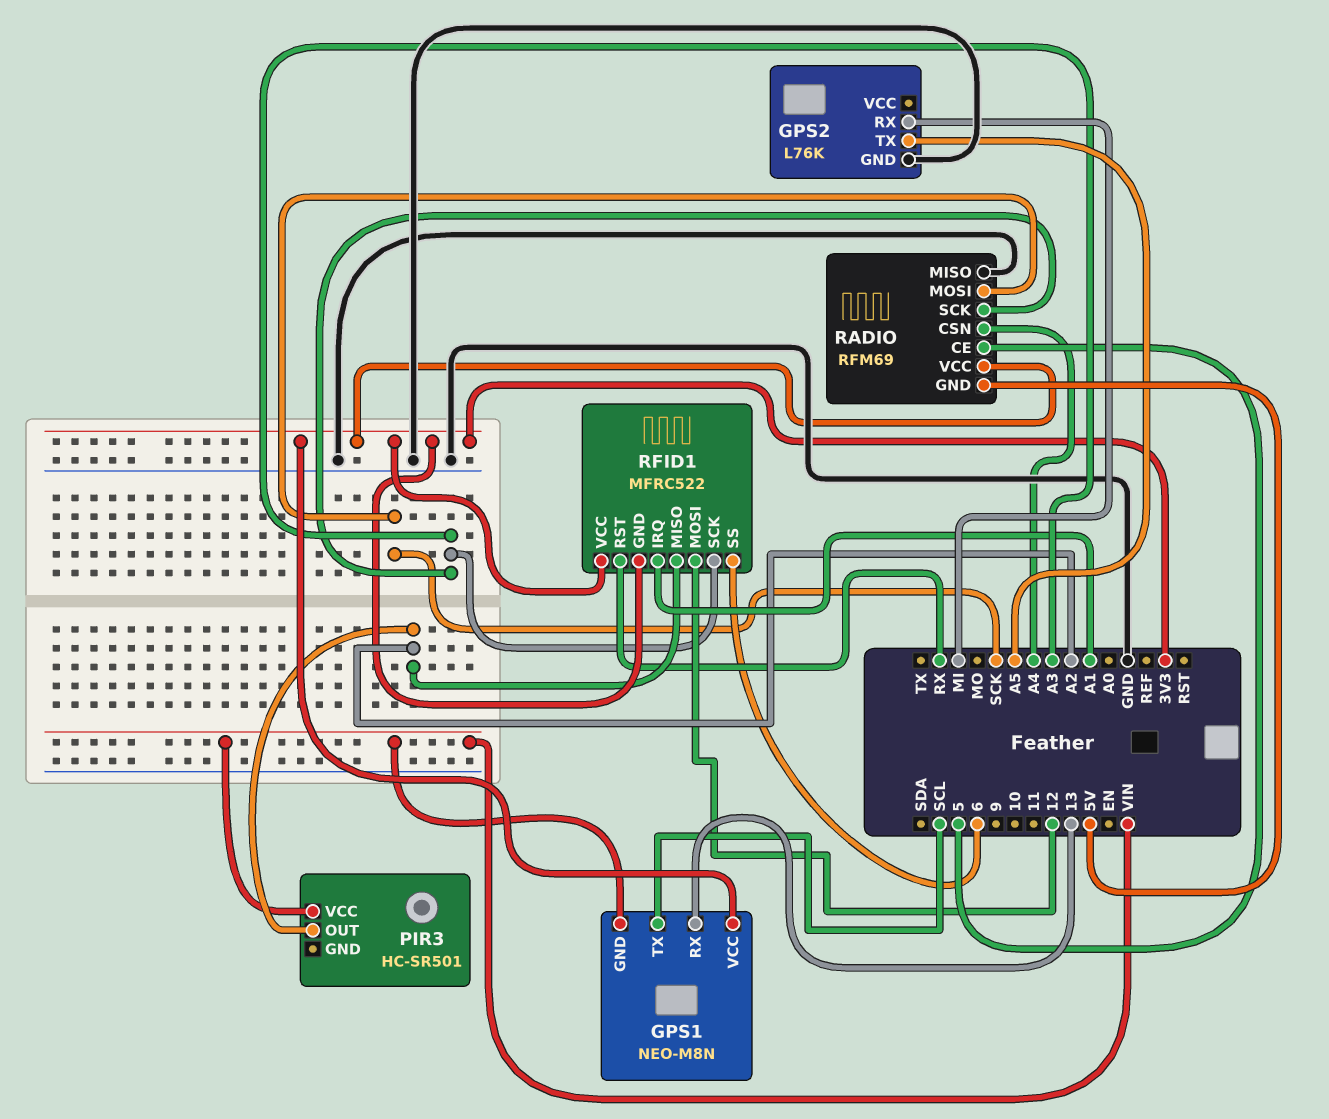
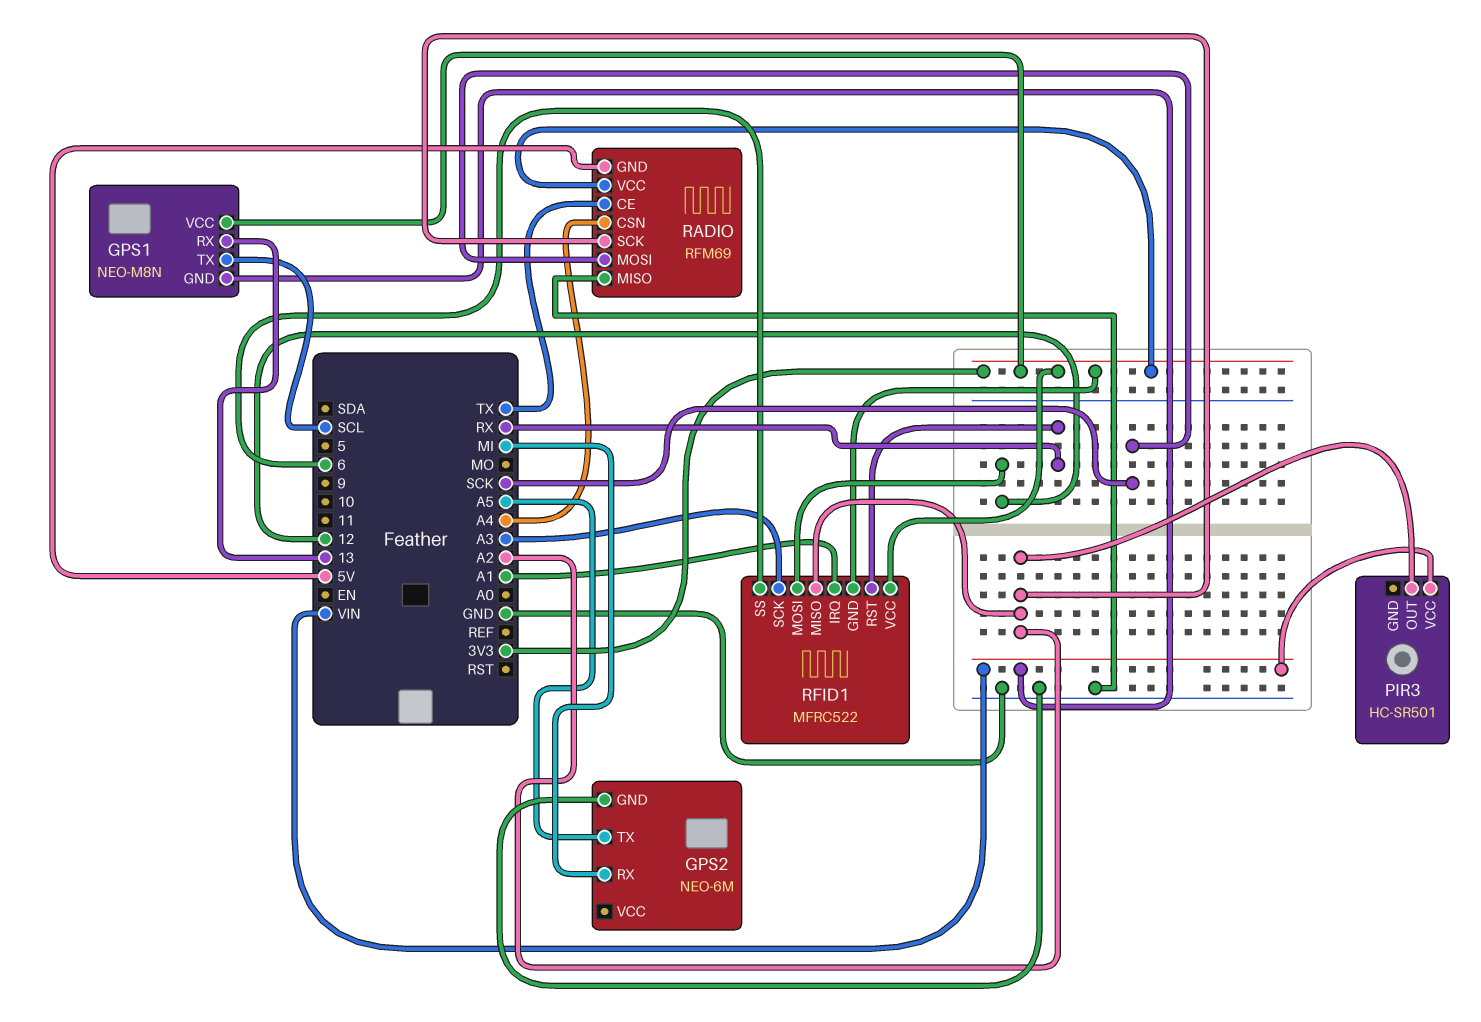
GPS2: L76K -> NEO-6M
RADIO pin CE: 5 -> TX
RADIO pin SCK: A3 -> A2

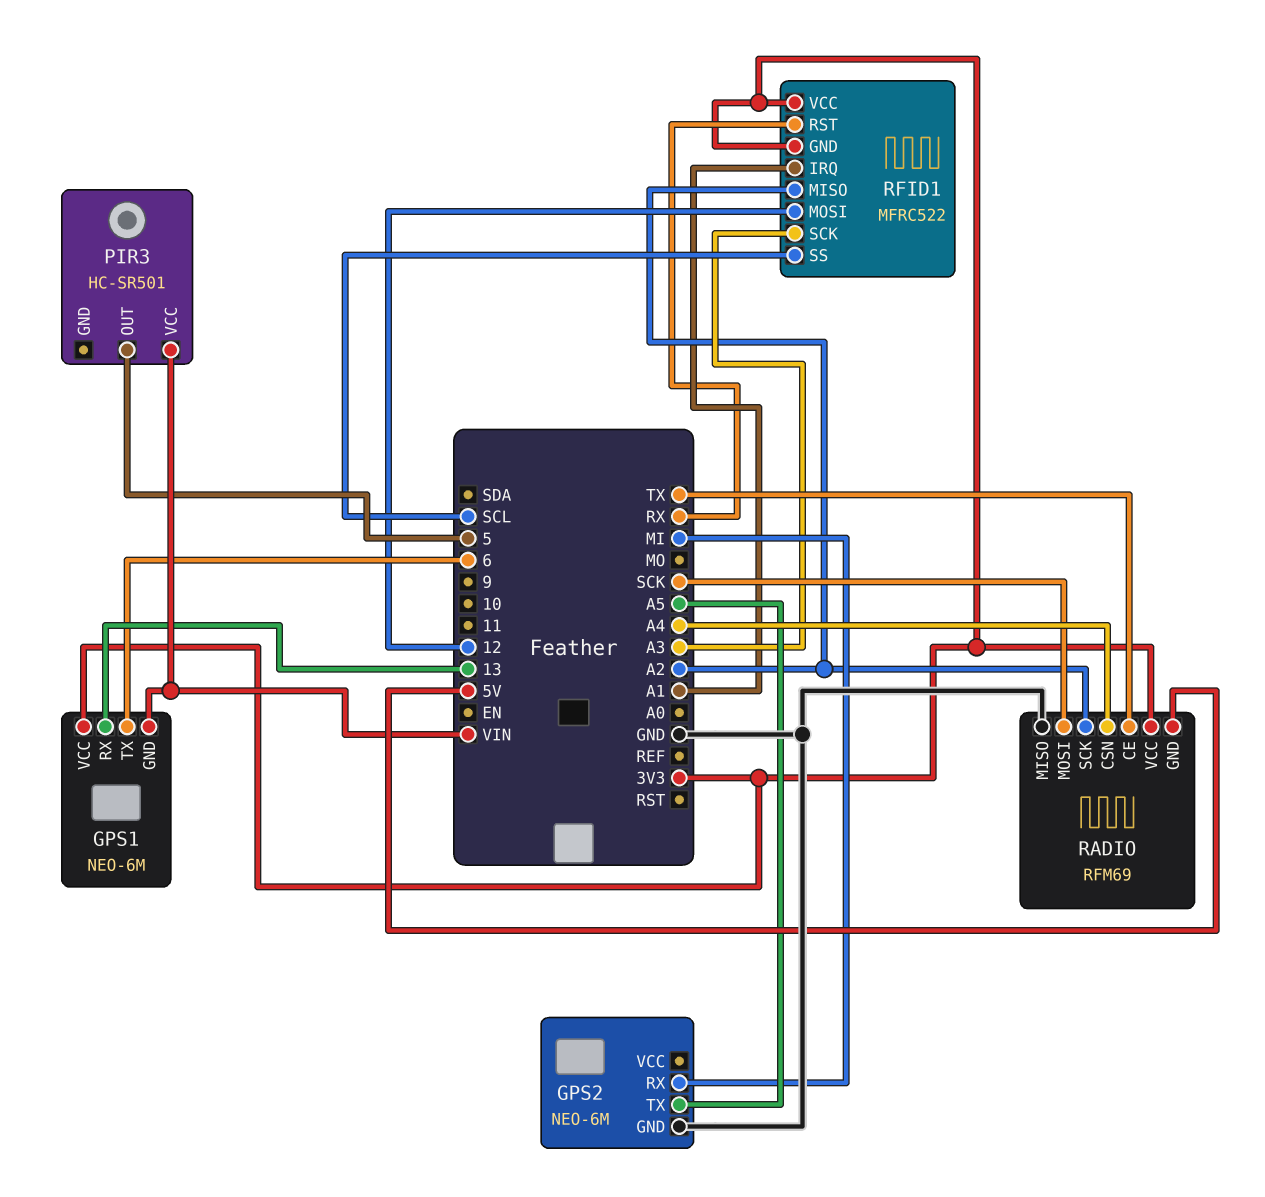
GPS1: NEO-M8N -> NEO-6M
GPS1 pin TX: SCL -> 6
PIR3 pin OUT: A2 -> 5
RFID1 pin SS: 6 -> SCL

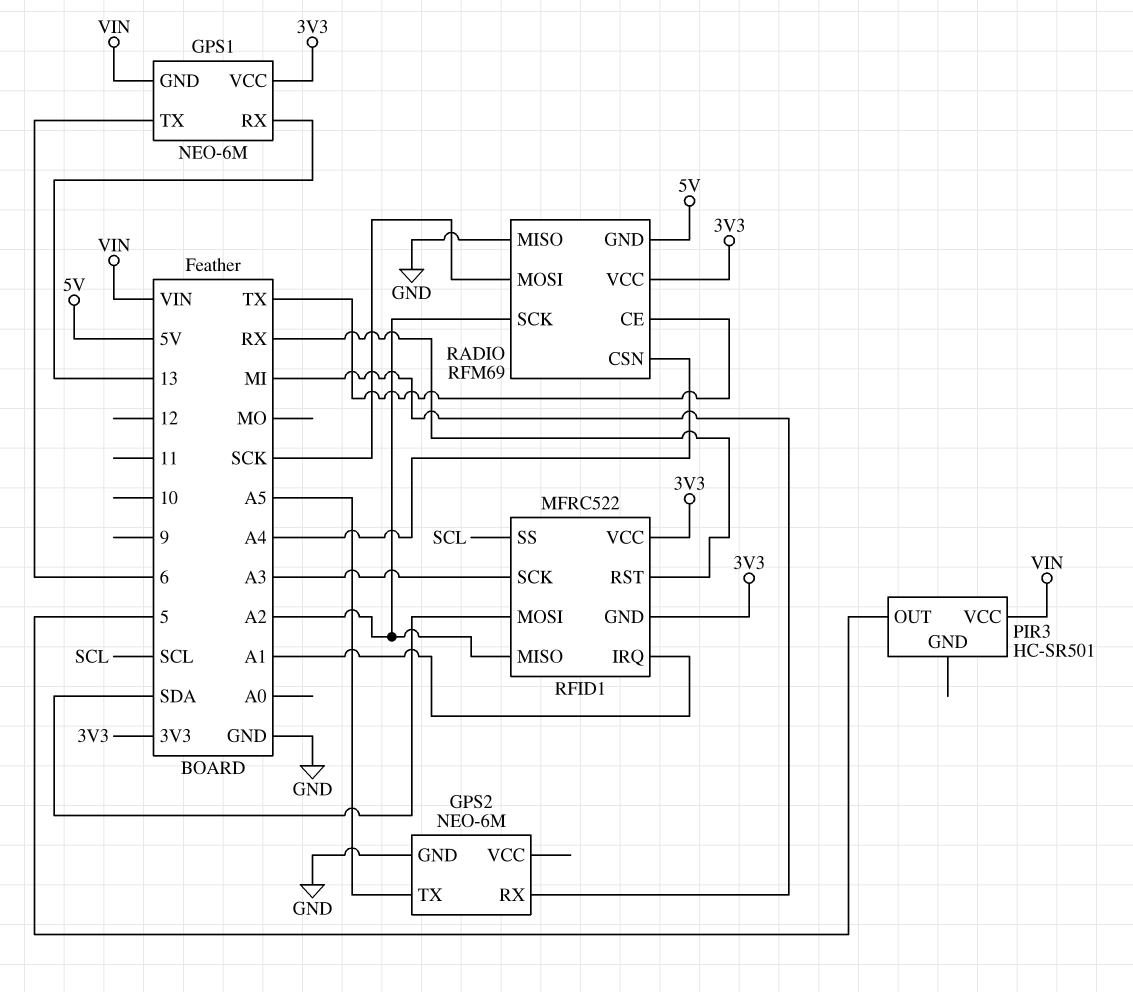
RFID1 pin MOSI: 12 -> SDA

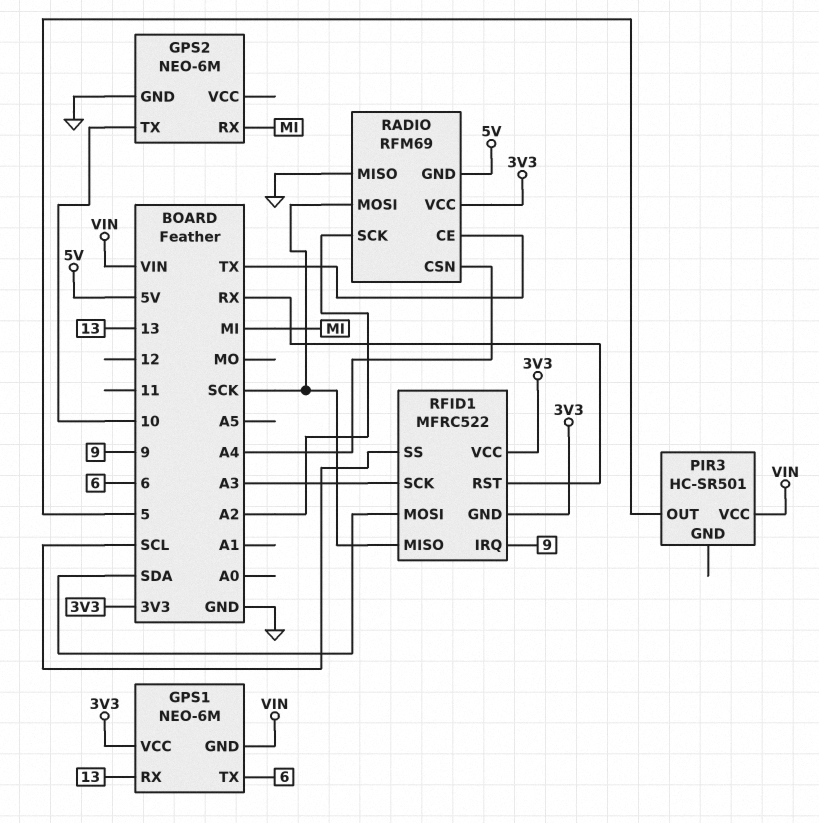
GPS2 pin TX: A5 -> 10
RFID1 pin IRQ: A1 -> 9
RFID1 pin MISO: A2 -> SCK

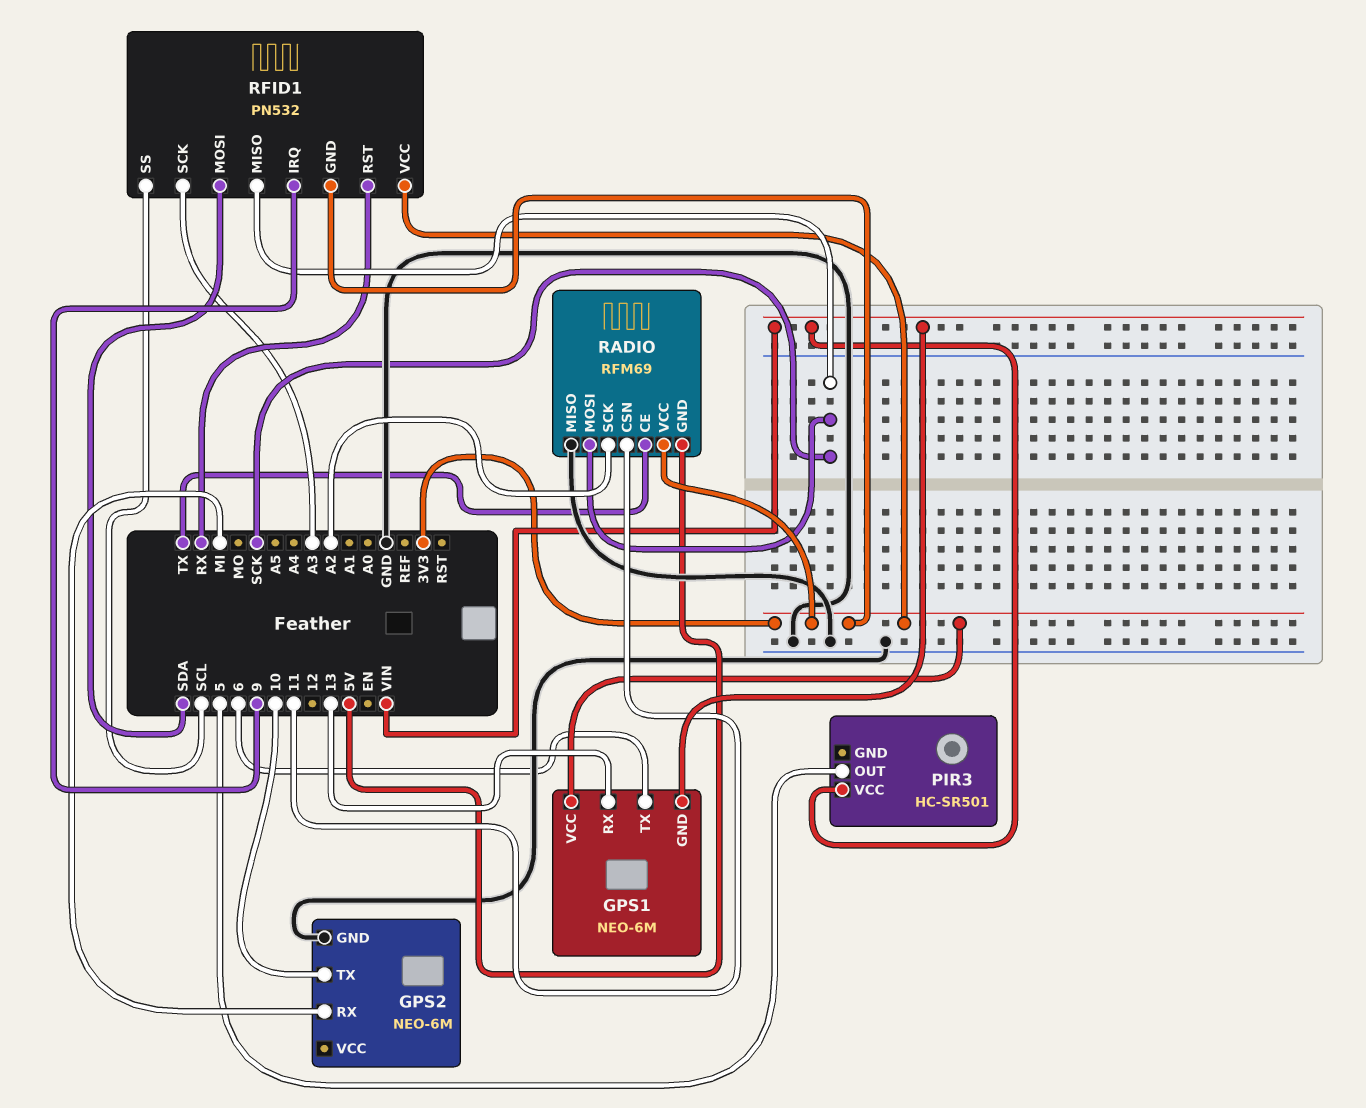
RADIO pin CSN: A4 -> 11
RFID1: MFRC522 -> PN532

